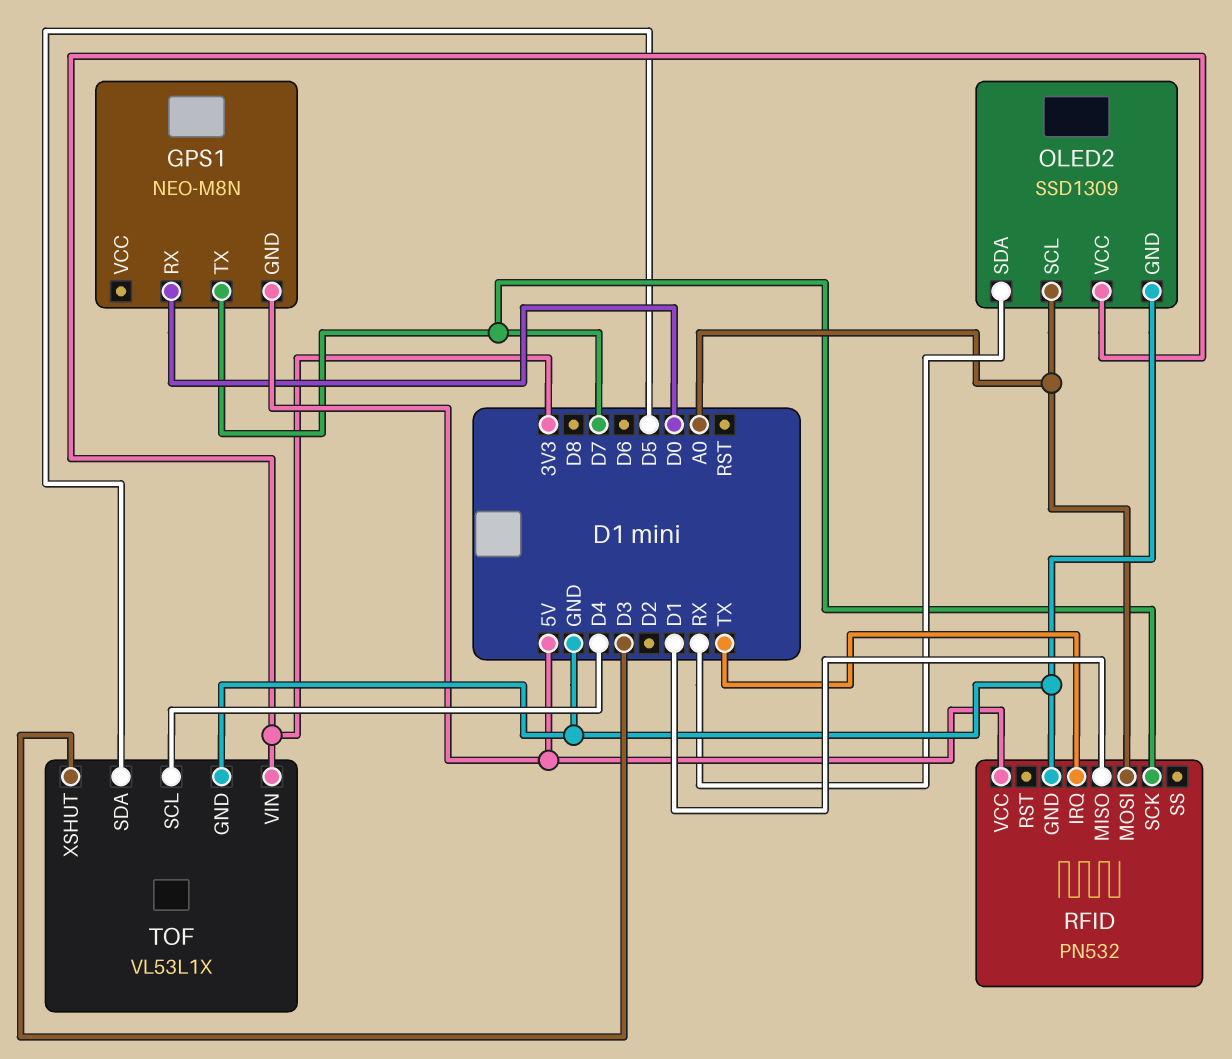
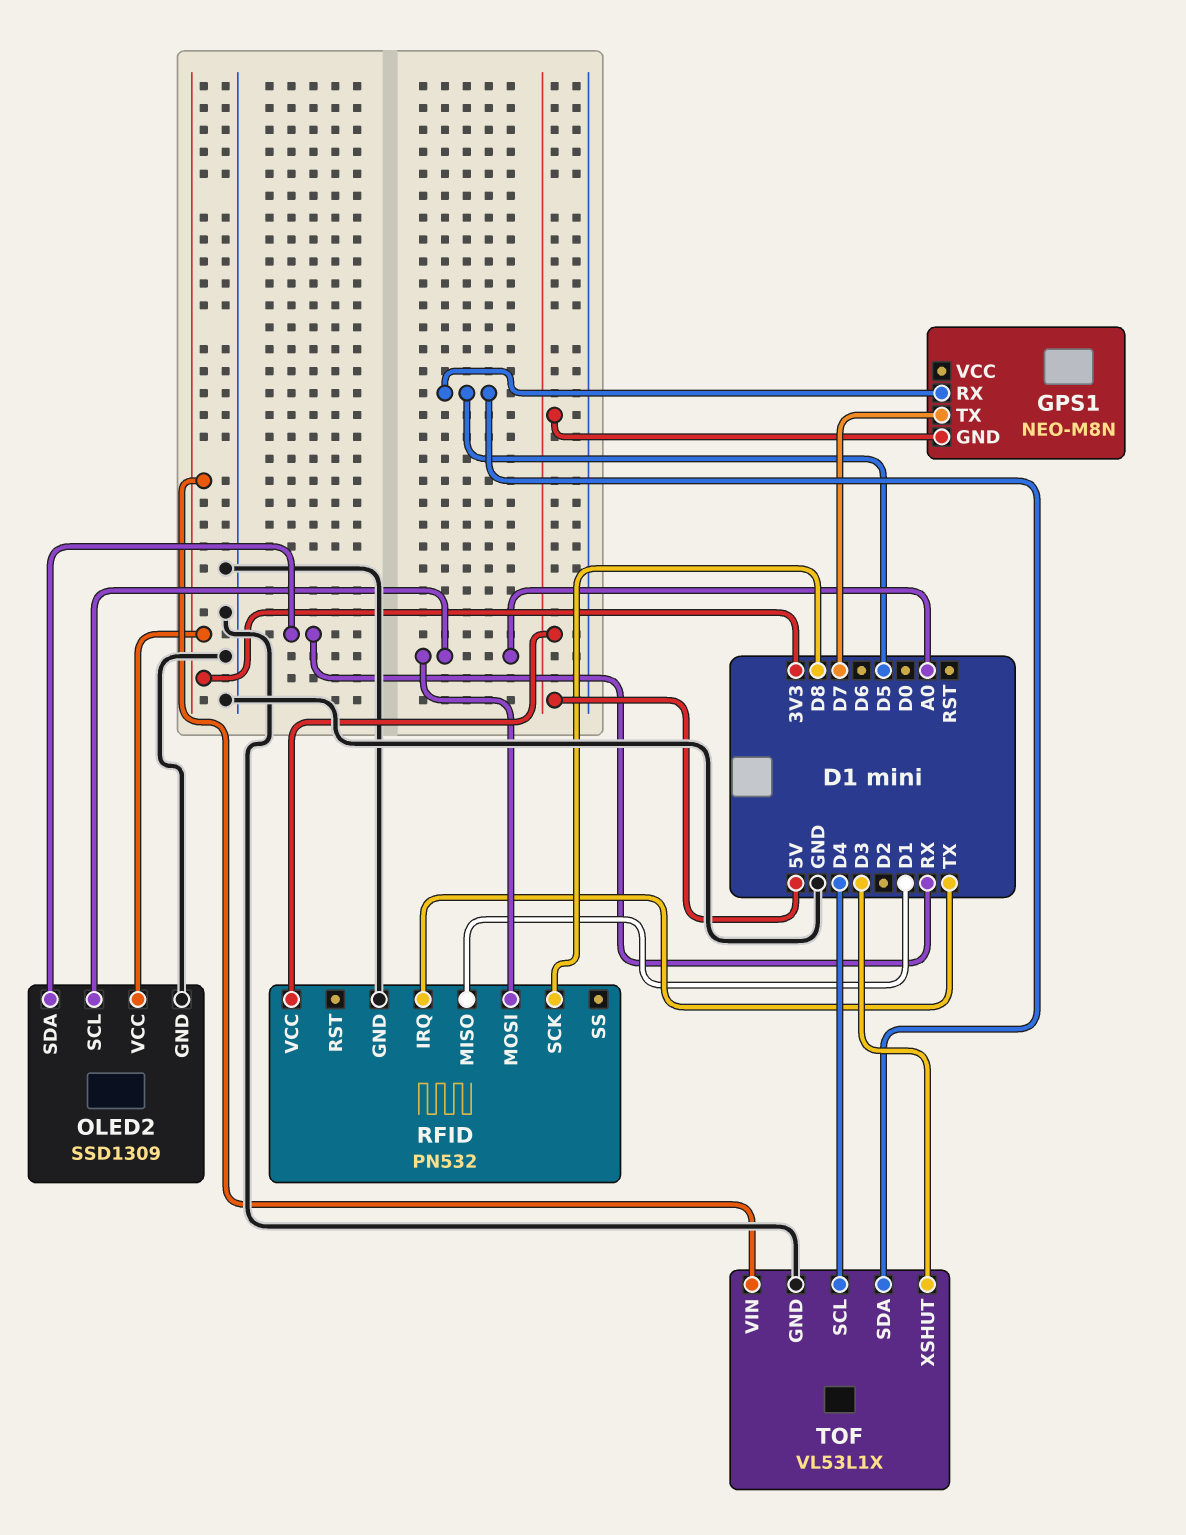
GPS1 pin RX: D0 -> D5
RFID pin SCK: D7 -> D8

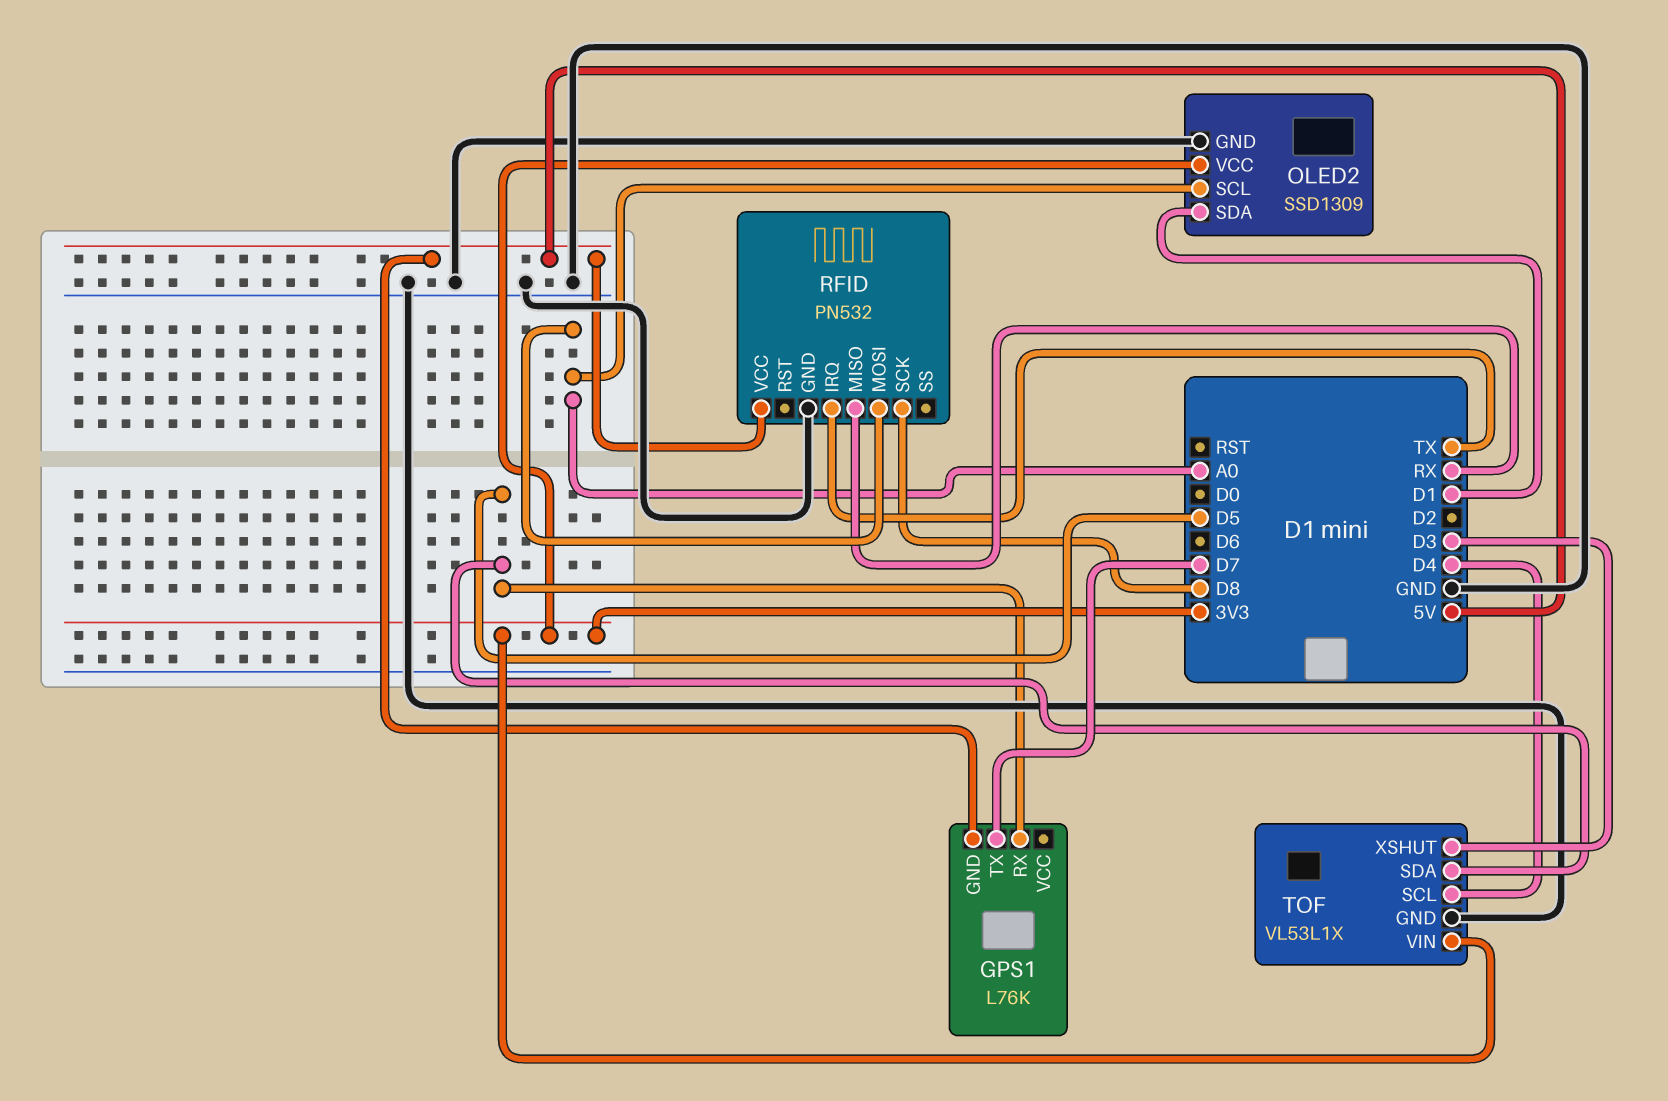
GPS1: NEO-M8N -> L76K
OLED2 pin SDA: RX -> D1
RFID pin MISO: D1 -> RX

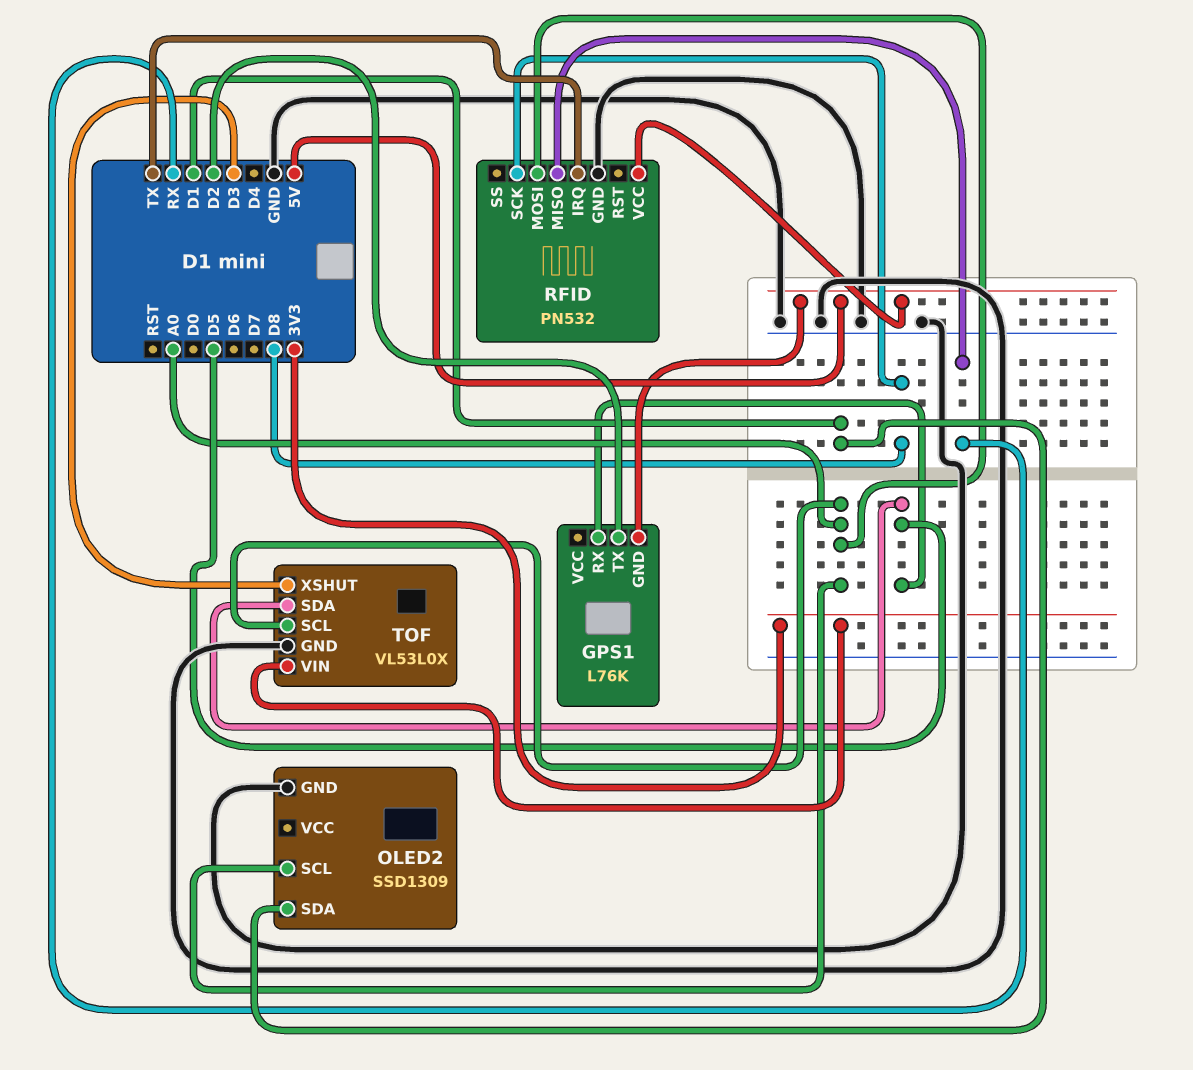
GPS1 pin TX: D7 -> D2
OLED2 pin VCC: 3V3 -> none
TOF: VL53L1X -> VL53L0X
TOF pin SCL: D4 -> A0

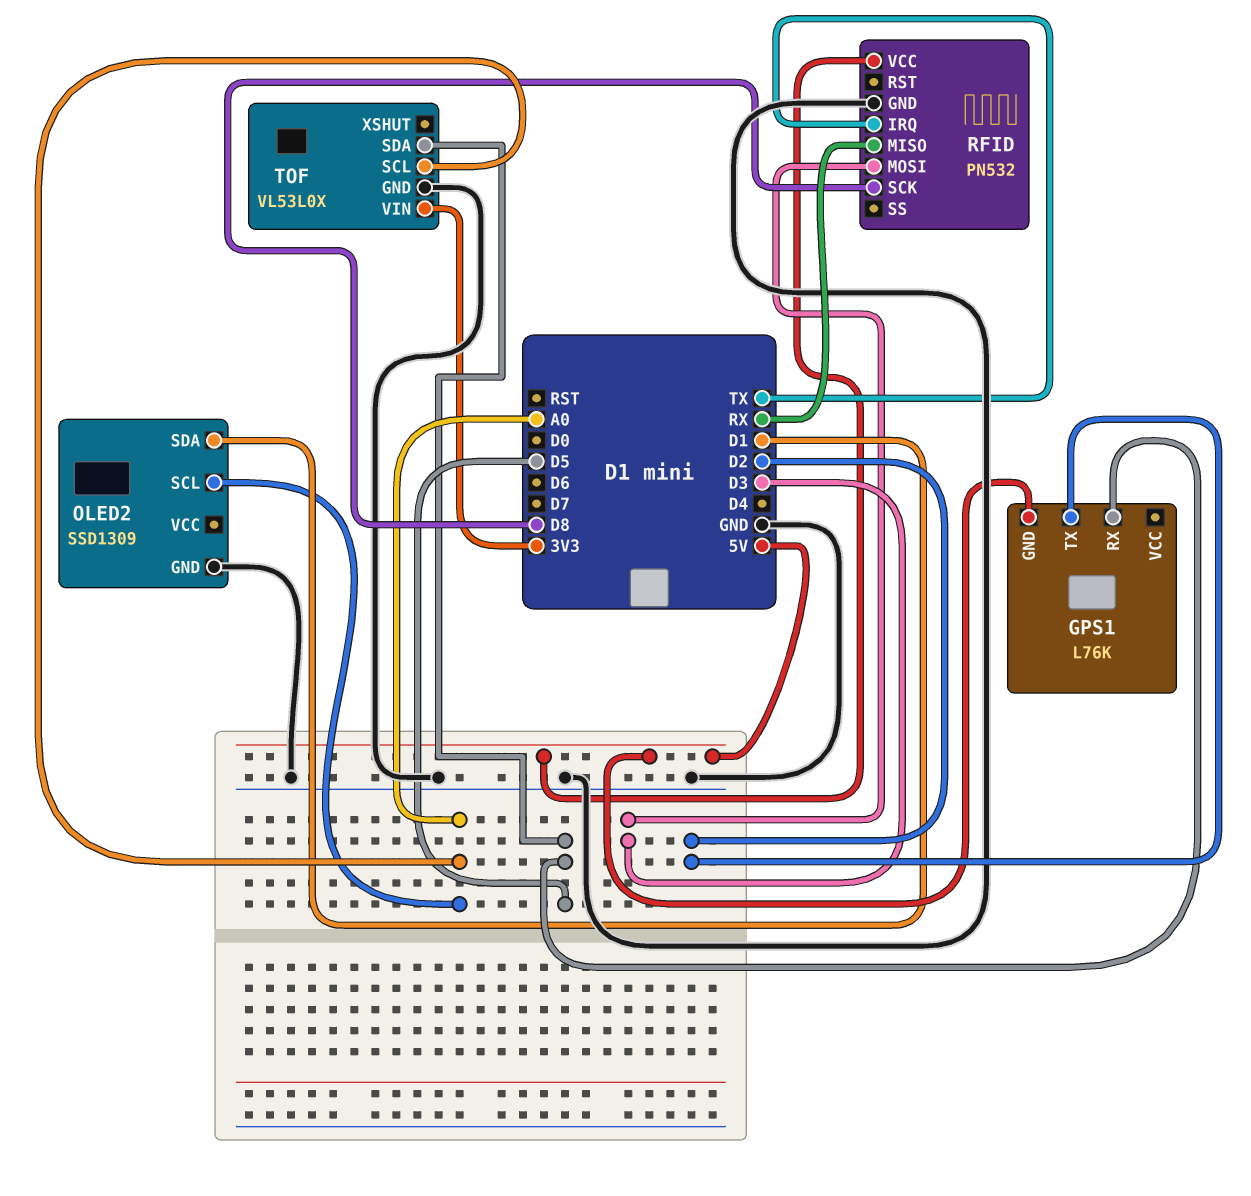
RFID pin MOSI: A0 -> D3
TOF pin XSHUT: D3 -> none

